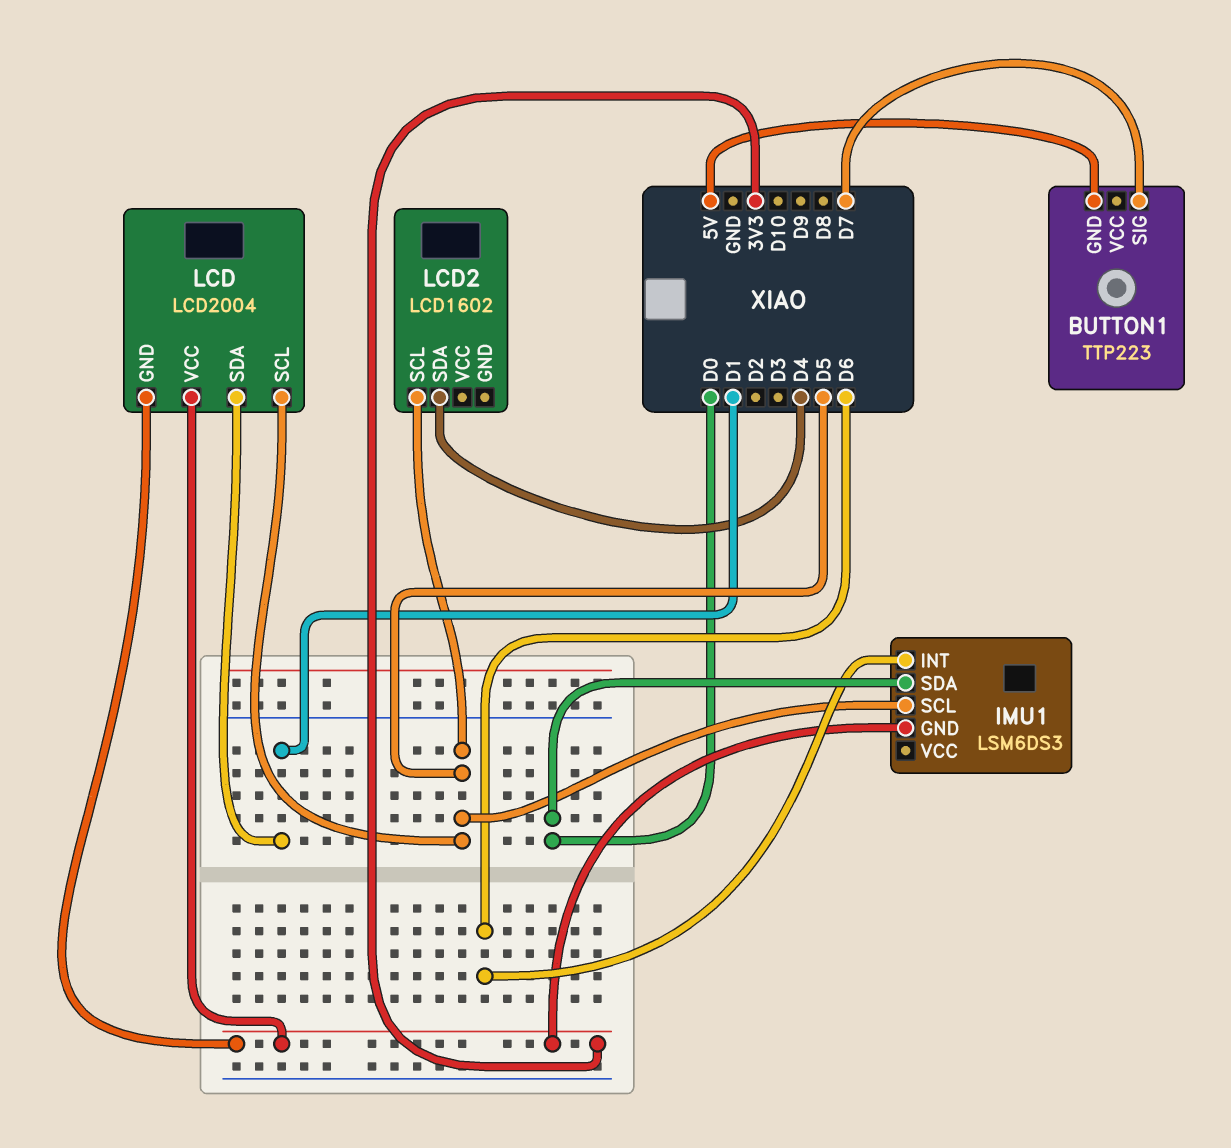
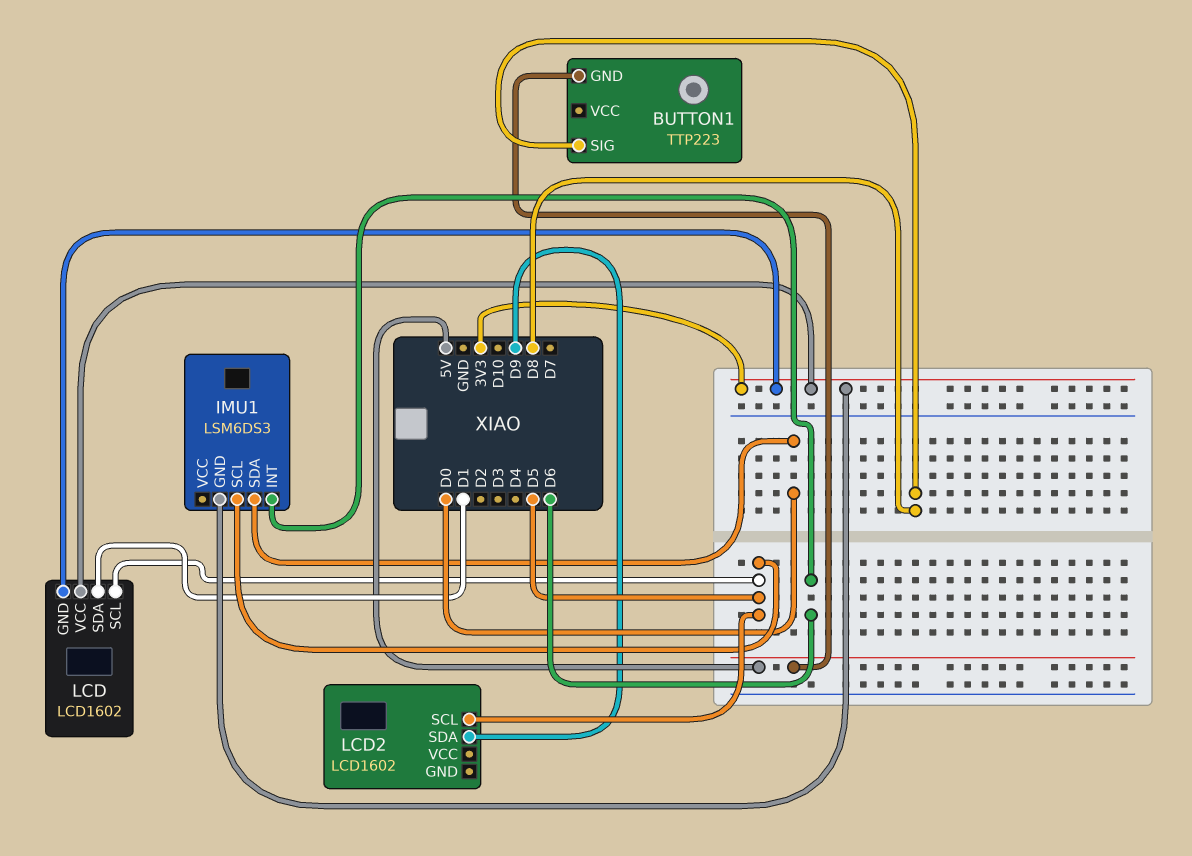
BUTTON1 pin SIG: D7 -> D8
LCD: LCD2004 -> LCD1602
LCD2 pin SDA: D4 -> D9

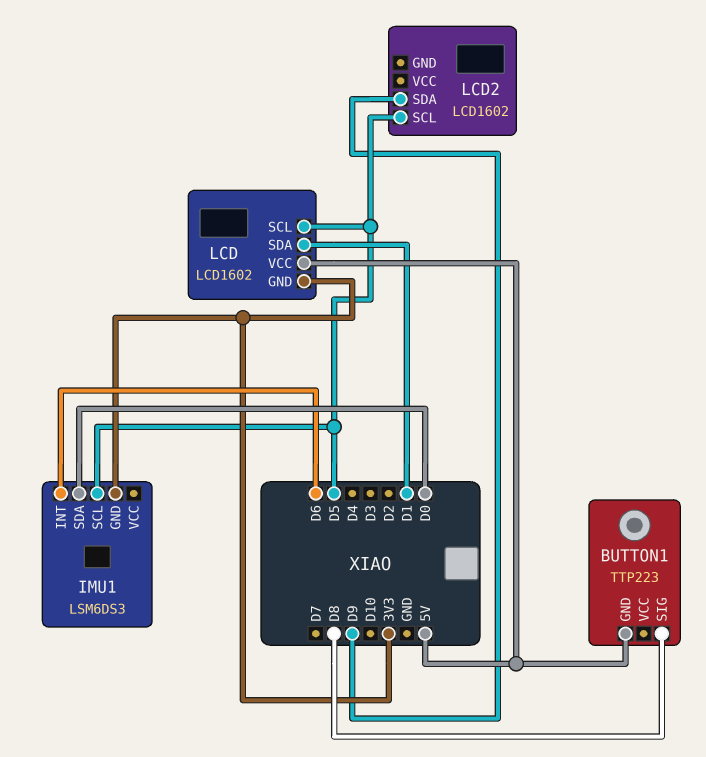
LCD pin VCC: 3V3 -> 5V

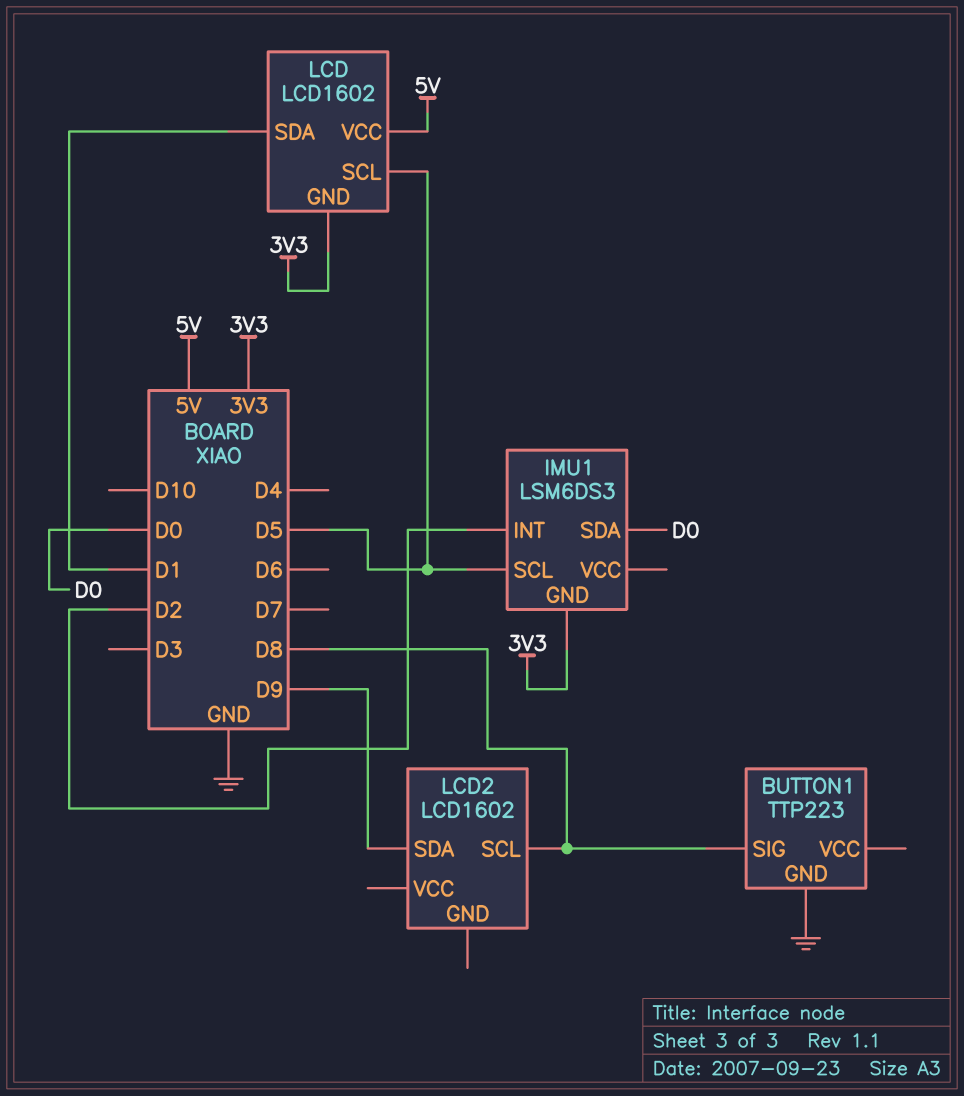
BUTTON1 pin GND: 5V -> GND
IMU1 pin INT: D6 -> D2
LCD2 pin SCL: D5 -> D8

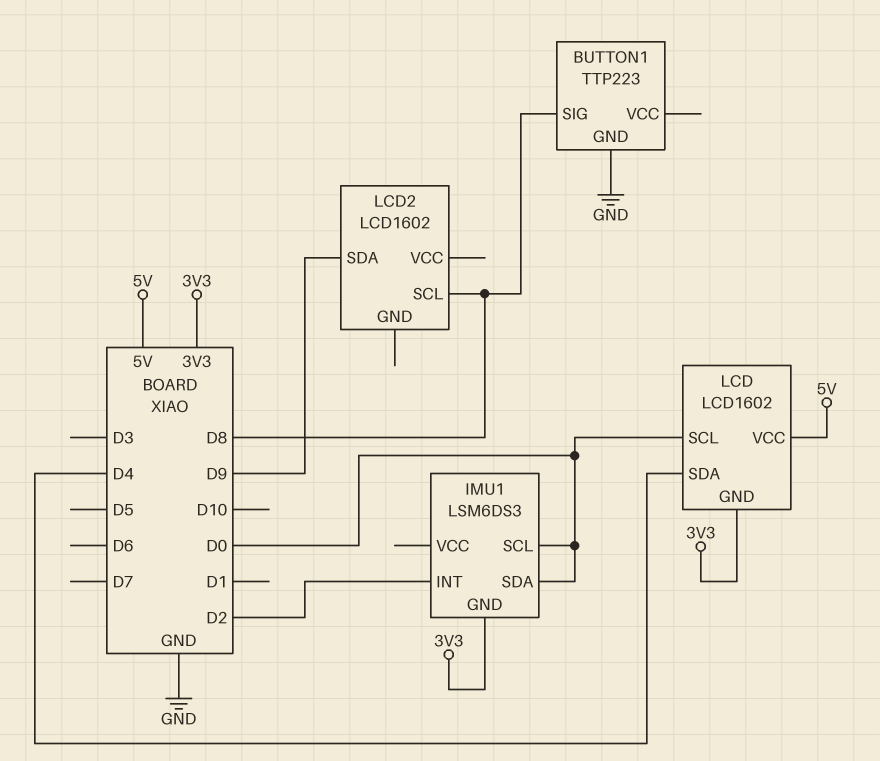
IMU1 pin SCL: D5 -> D0
LCD pin SCL: D5 -> D0
LCD pin SDA: D1 -> D4

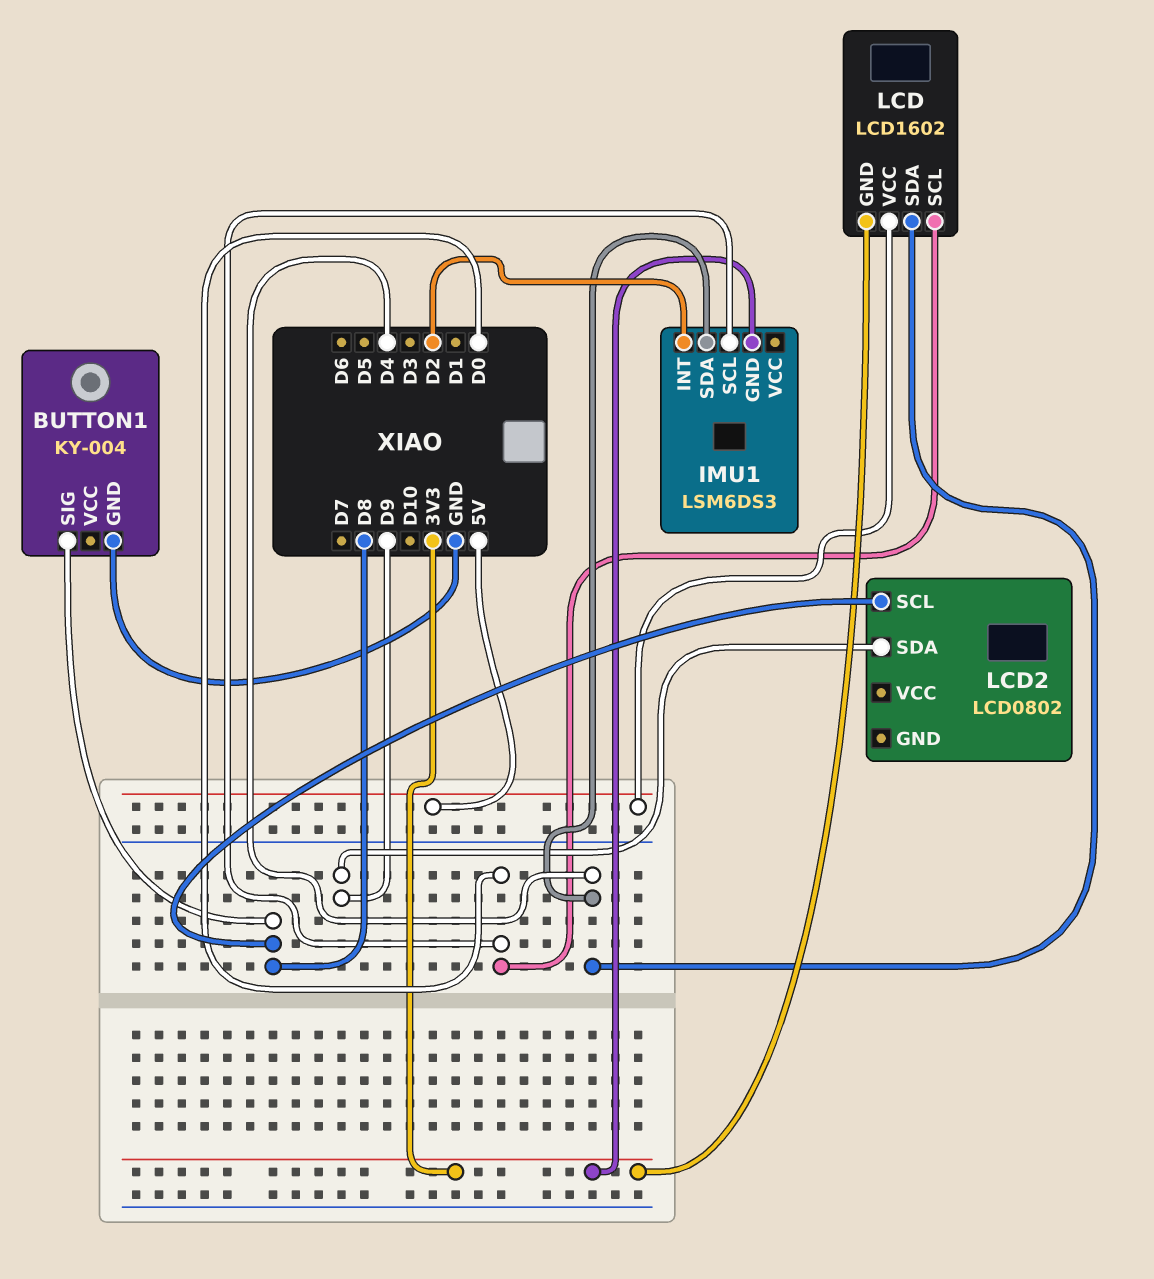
BUTTON1: TTP223 -> KY-004
IMU1 pin SDA: D0 -> D4
LCD2: LCD1602 -> LCD0802

